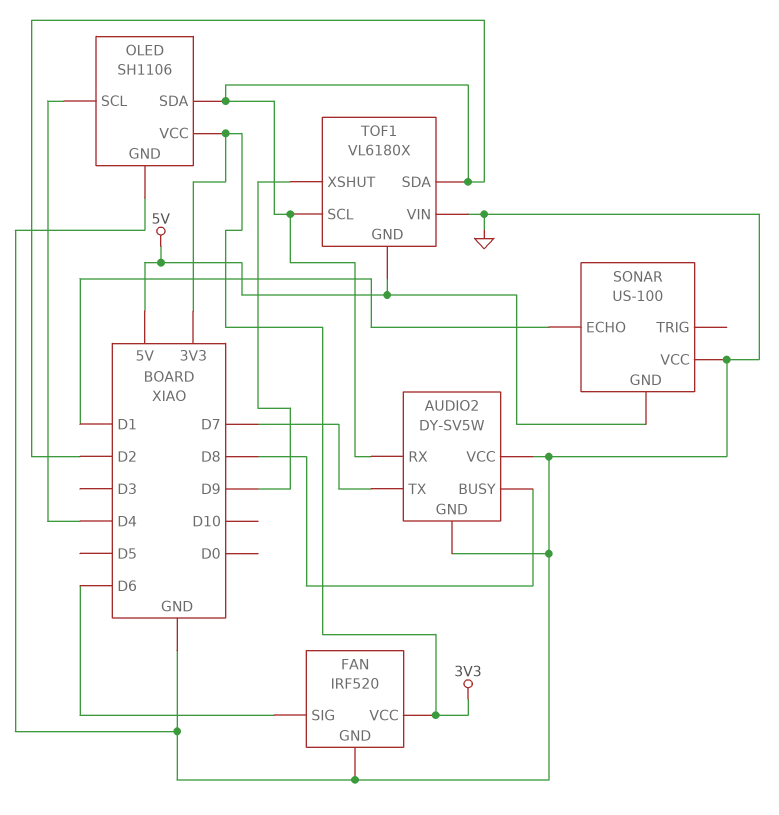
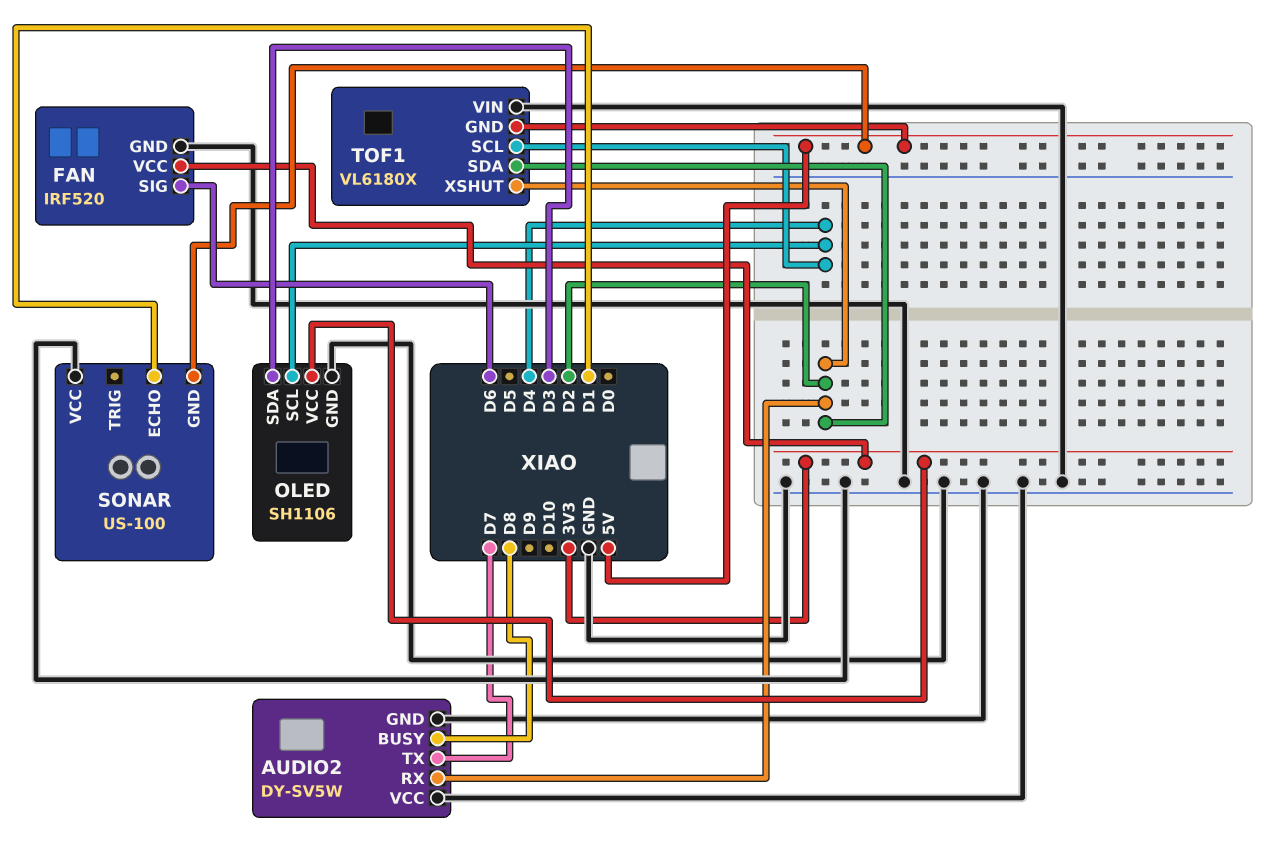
OLED pin SDA: D2 -> D3
TOF1 pin SCL: D2 -> D4
TOF1 pin XSHUT: D9 -> D2

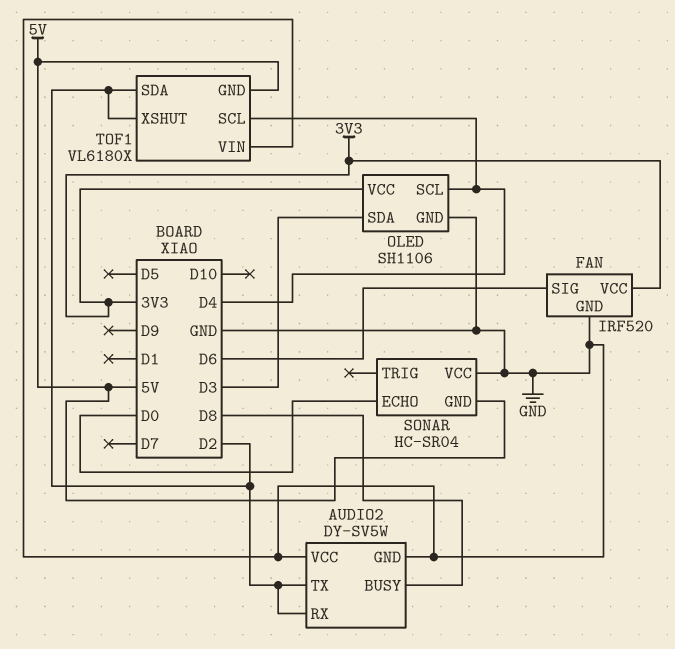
AUDIO2 pin TX: D7 -> D2
SONAR: US-100 -> HC-SR04
SONAR pin ECHO: D1 -> D0

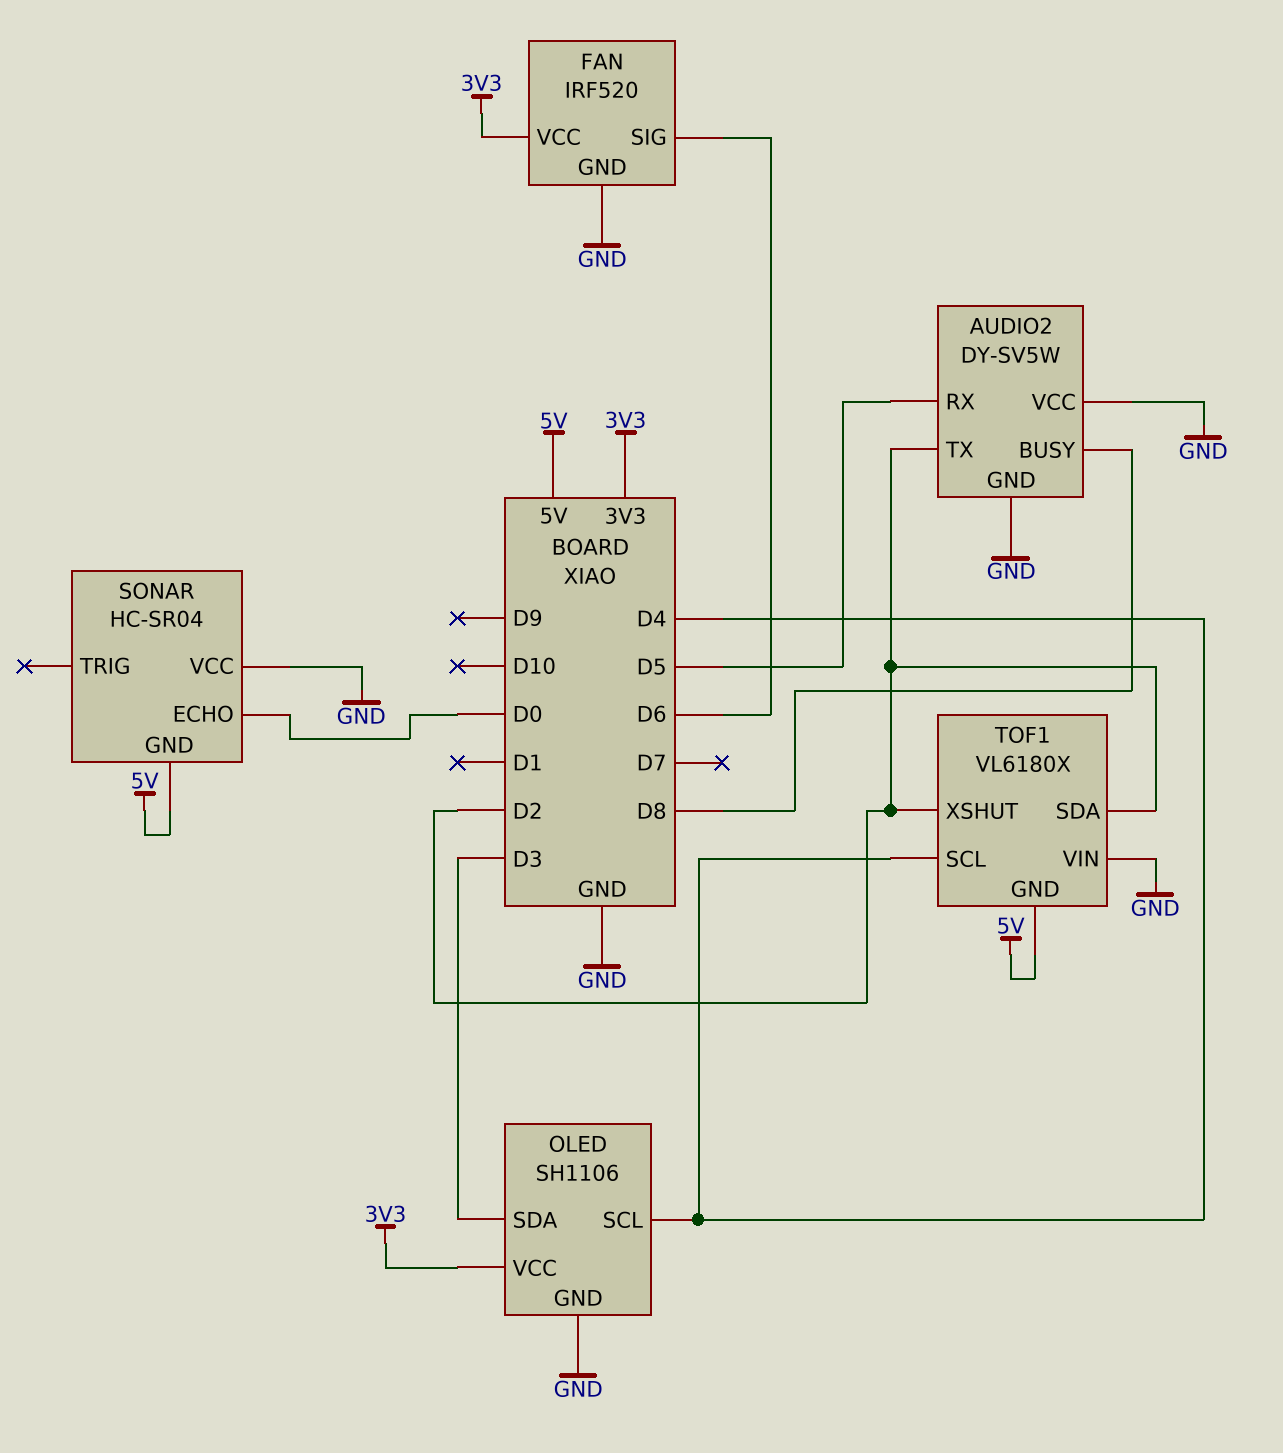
AUDIO2 pin RX: D2 -> D5

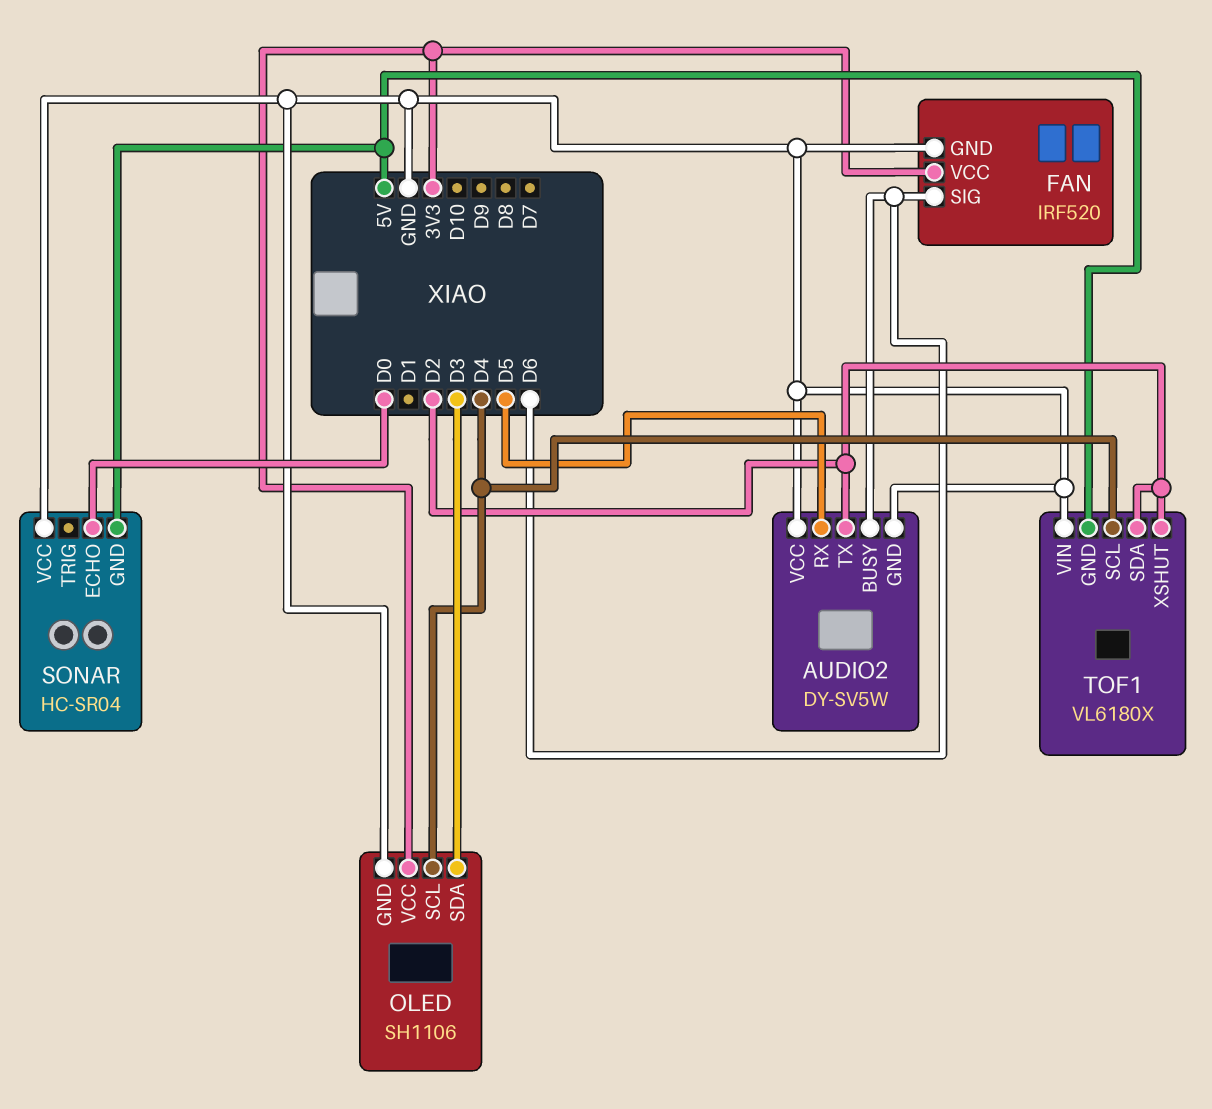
AUDIO2 pin BUSY: D8 -> D6

